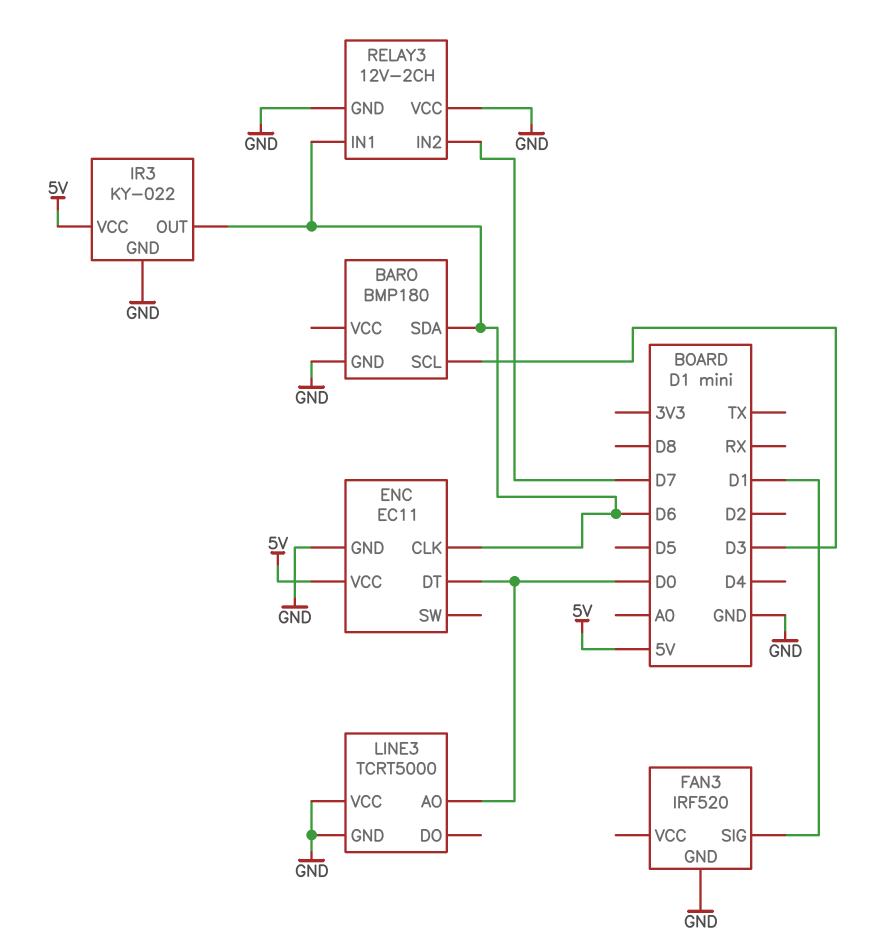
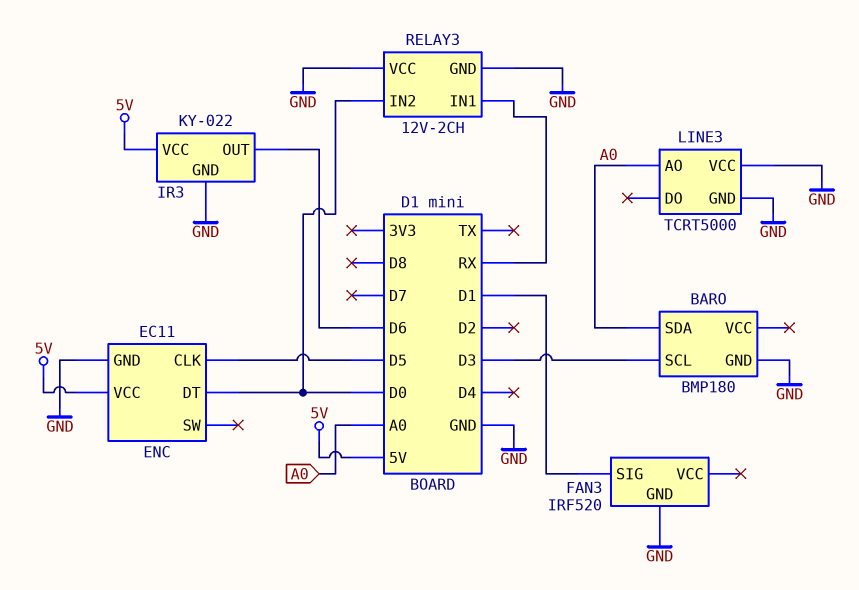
BARO pin SDA: D6 -> A0
ENC pin CLK: D6 -> D5
LINE3 pin AO: D0 -> A0
RELAY3 pin IN1: D6 -> RX
RELAY3 pin IN2: D7 -> D0

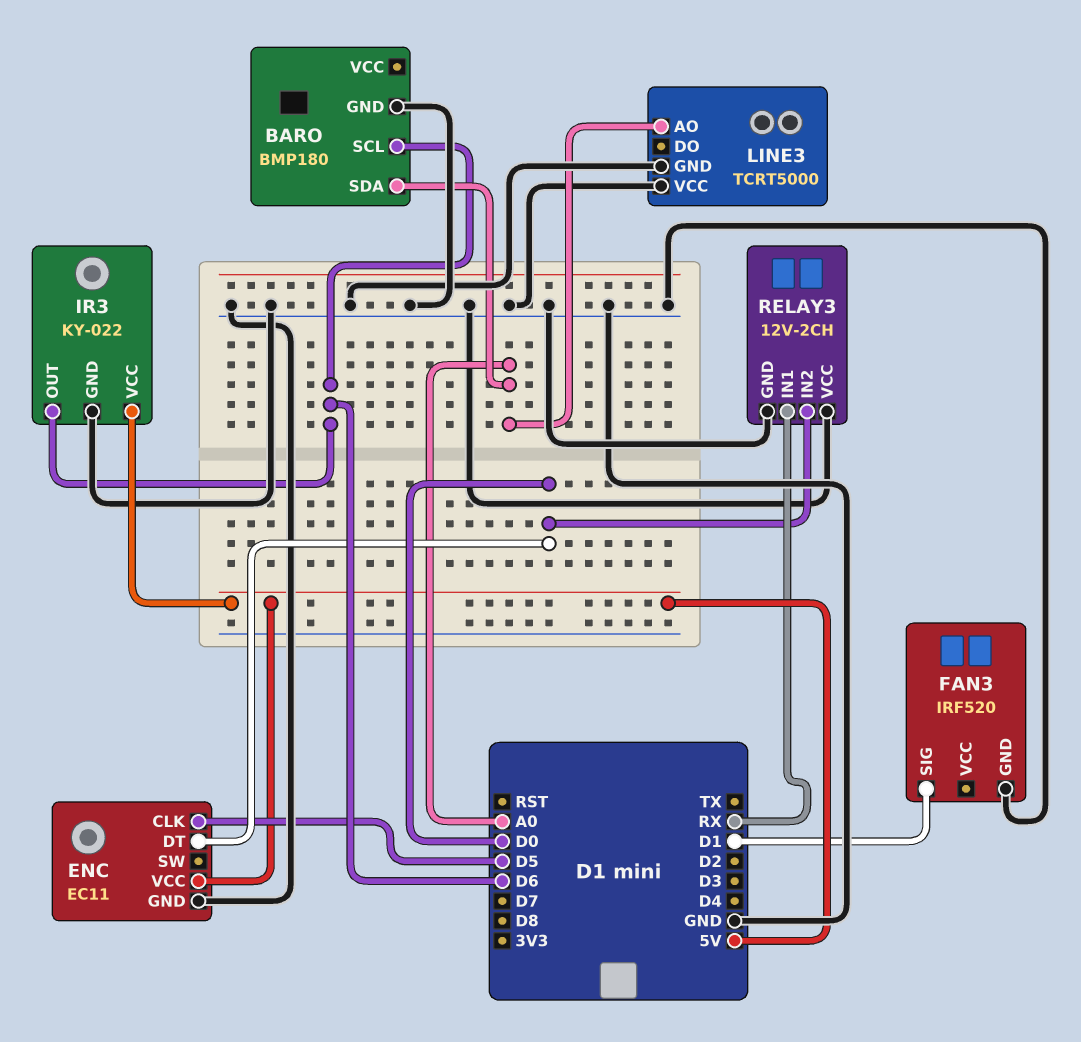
BARO pin SCL: D3 -> D6

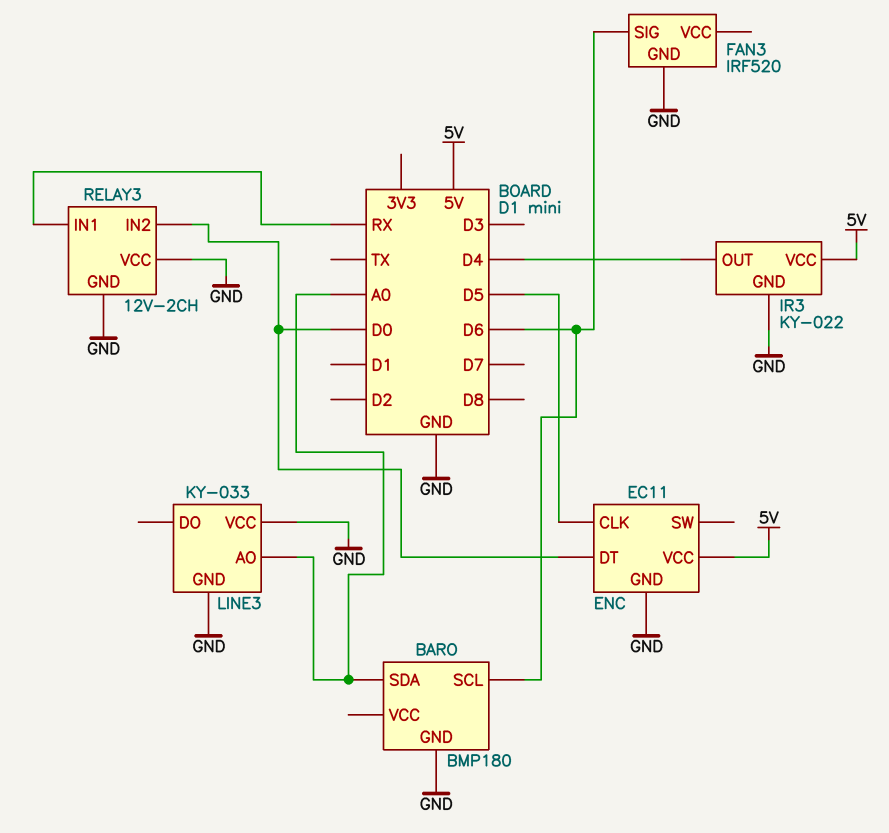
FAN3 pin SIG: D1 -> D6
IR3 pin OUT: D6 -> D4
LINE3: TCRT5000 -> KY-033

